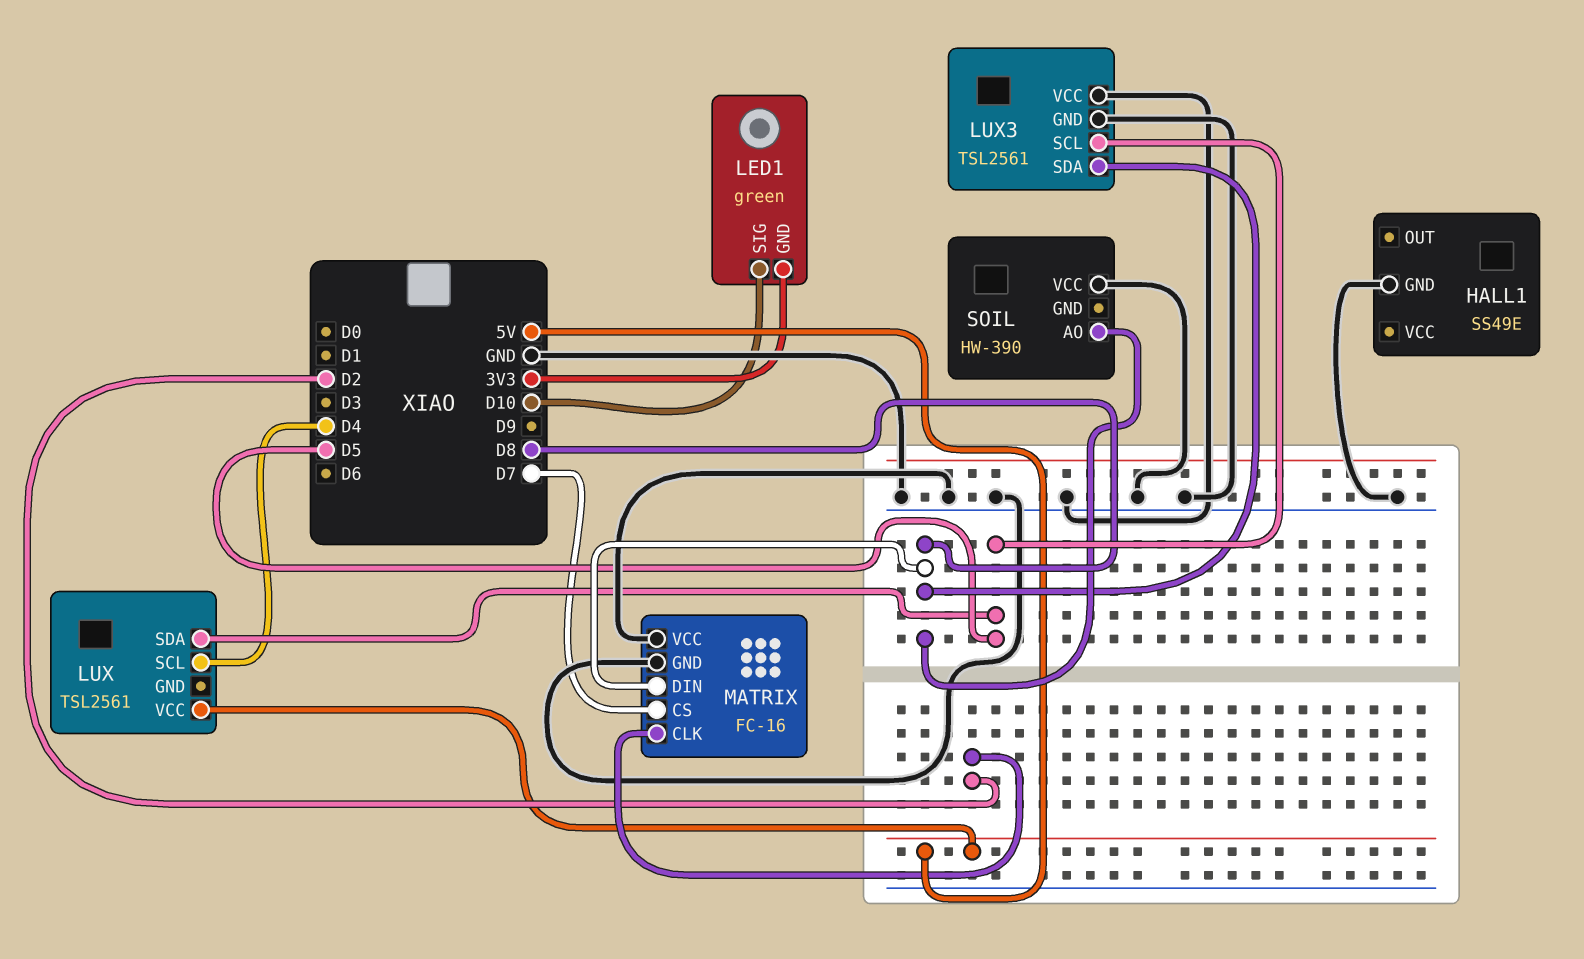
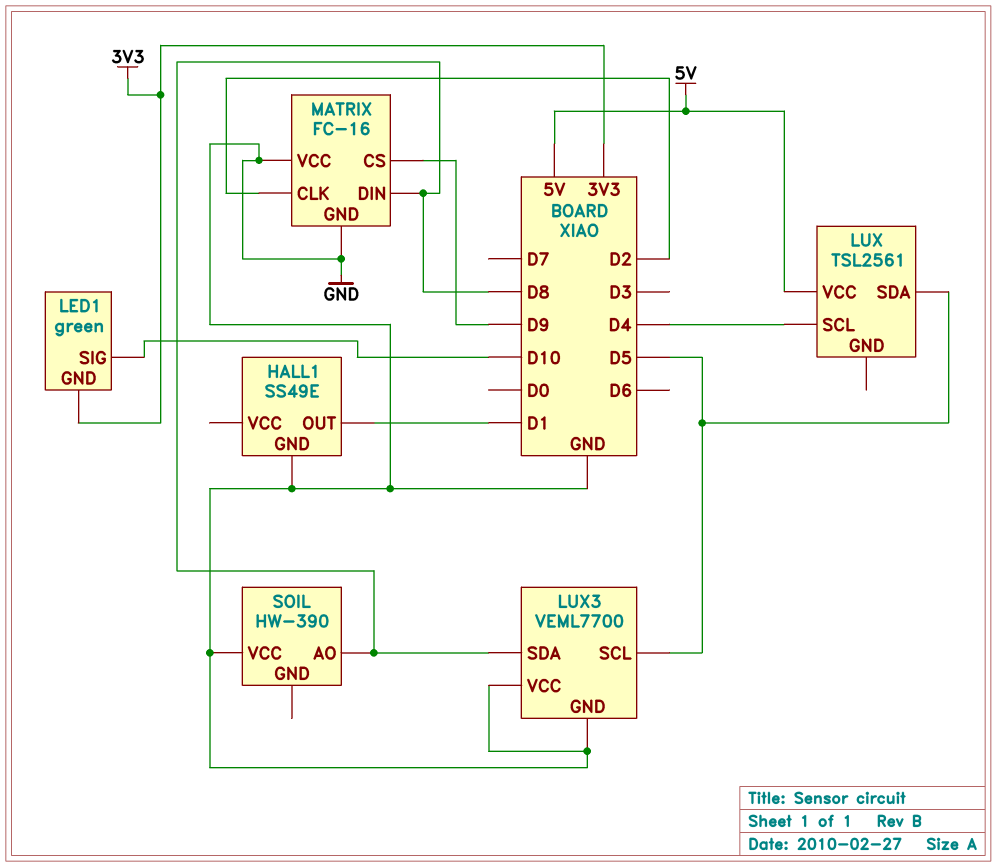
HALL1 pin OUT: none -> D1
LUX3: TSL2561 -> VEML7700
MATRIX pin CS: D7 -> D9

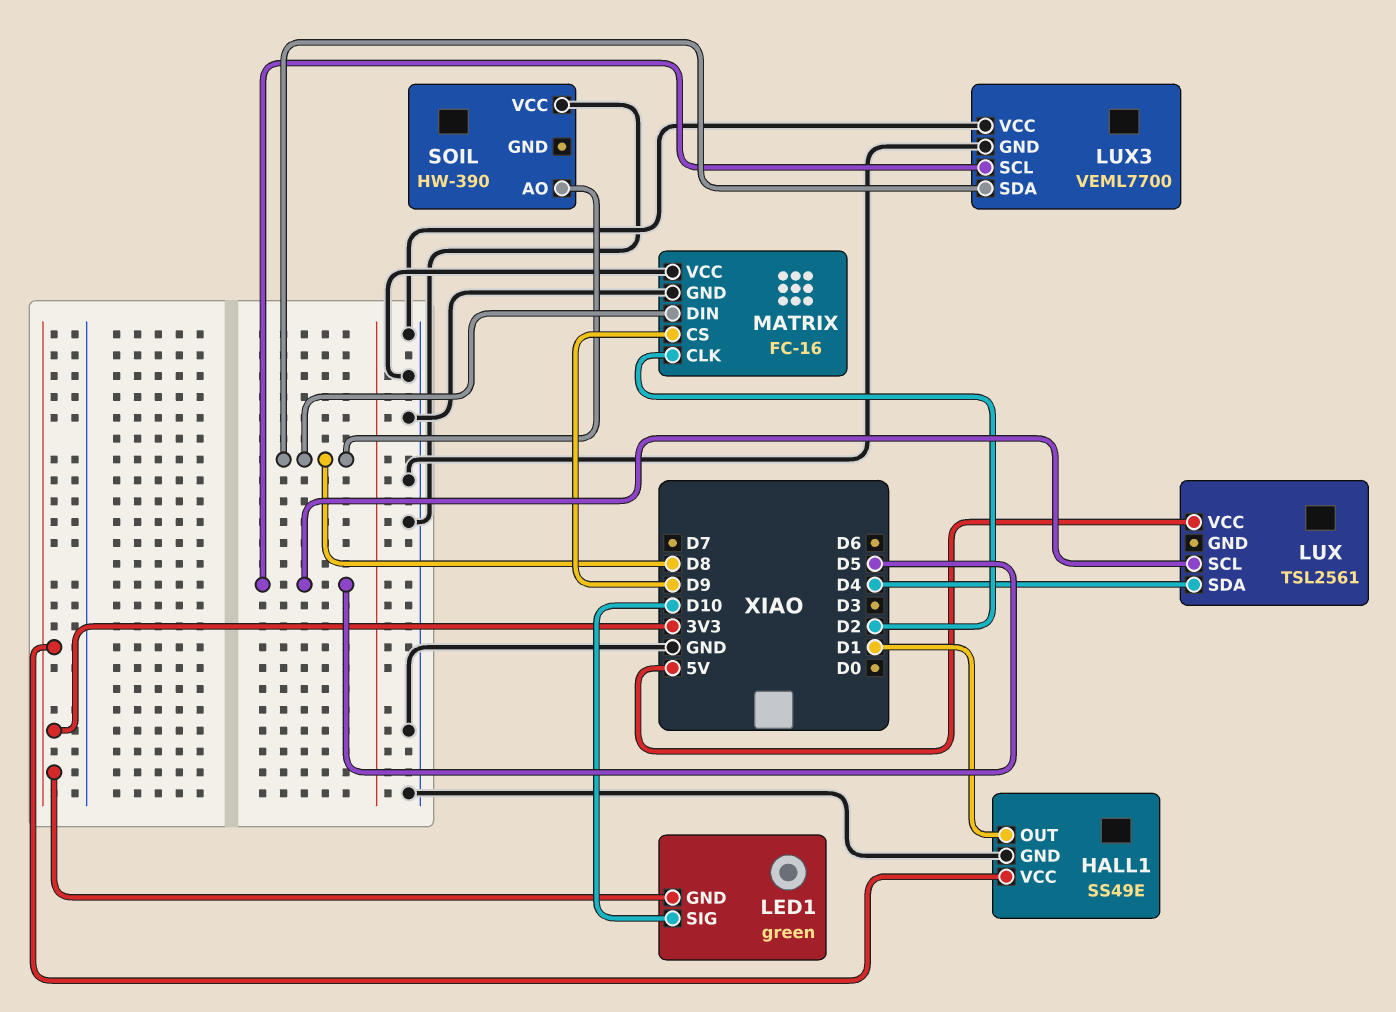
HALL1 pin VCC: none -> 3V3
LUX pin SCL: D4 -> D5
LUX pin SDA: D5 -> D4

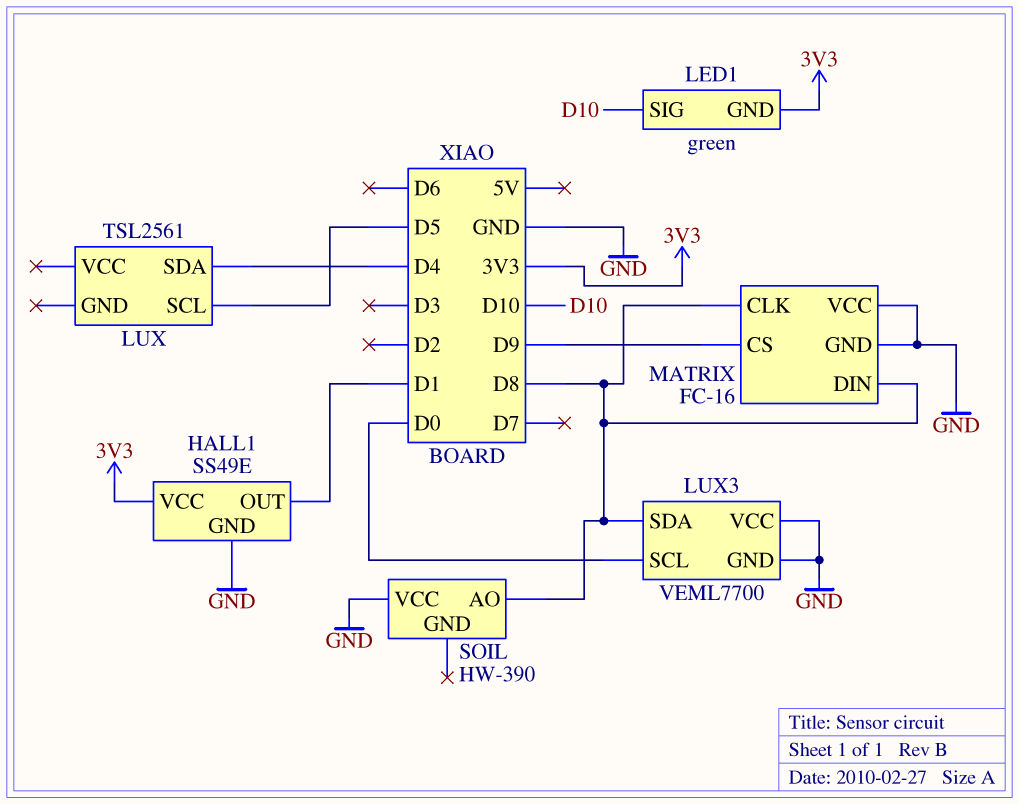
LUX pin VCC: 5V -> none
LUX3 pin SCL: D5 -> D0
MATRIX pin CLK: D2 -> D8

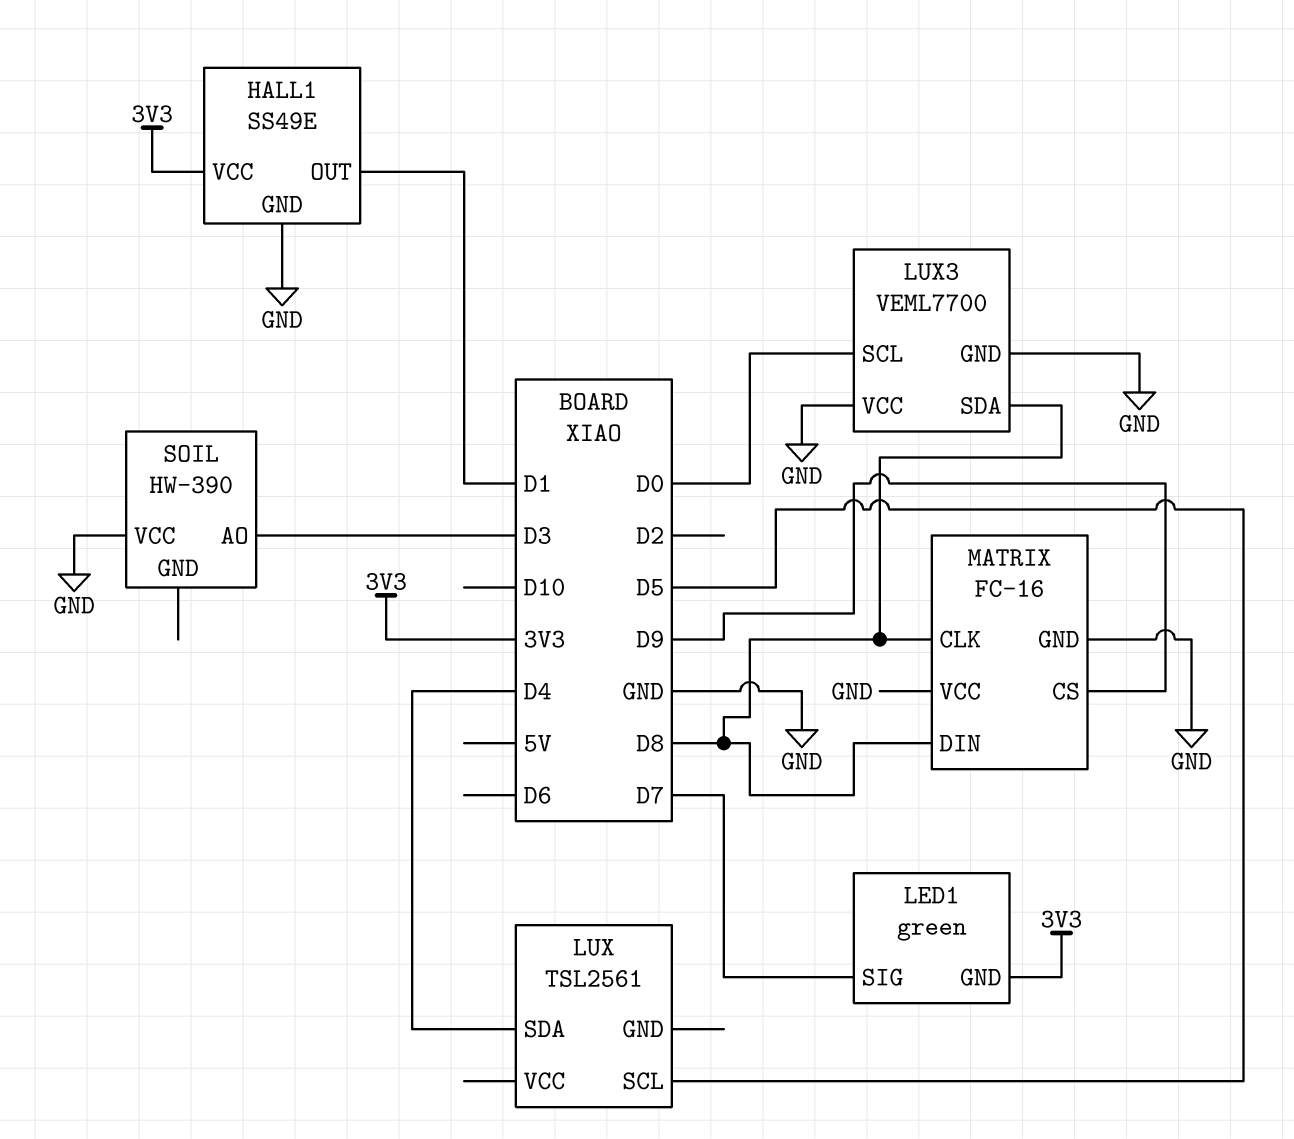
LED1 pin SIG: D10 -> D7
SOIL pin AO: D8 -> D3

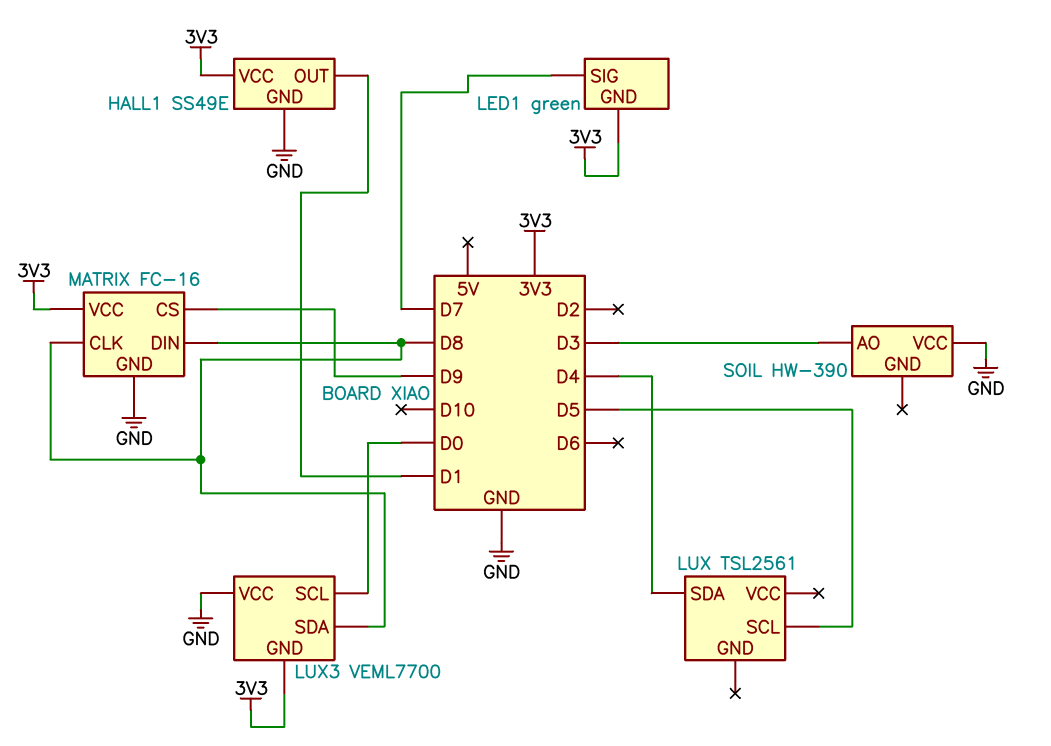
LUX3 pin GND: GND -> 3V3
MATRIX pin VCC: GND -> 3V3

